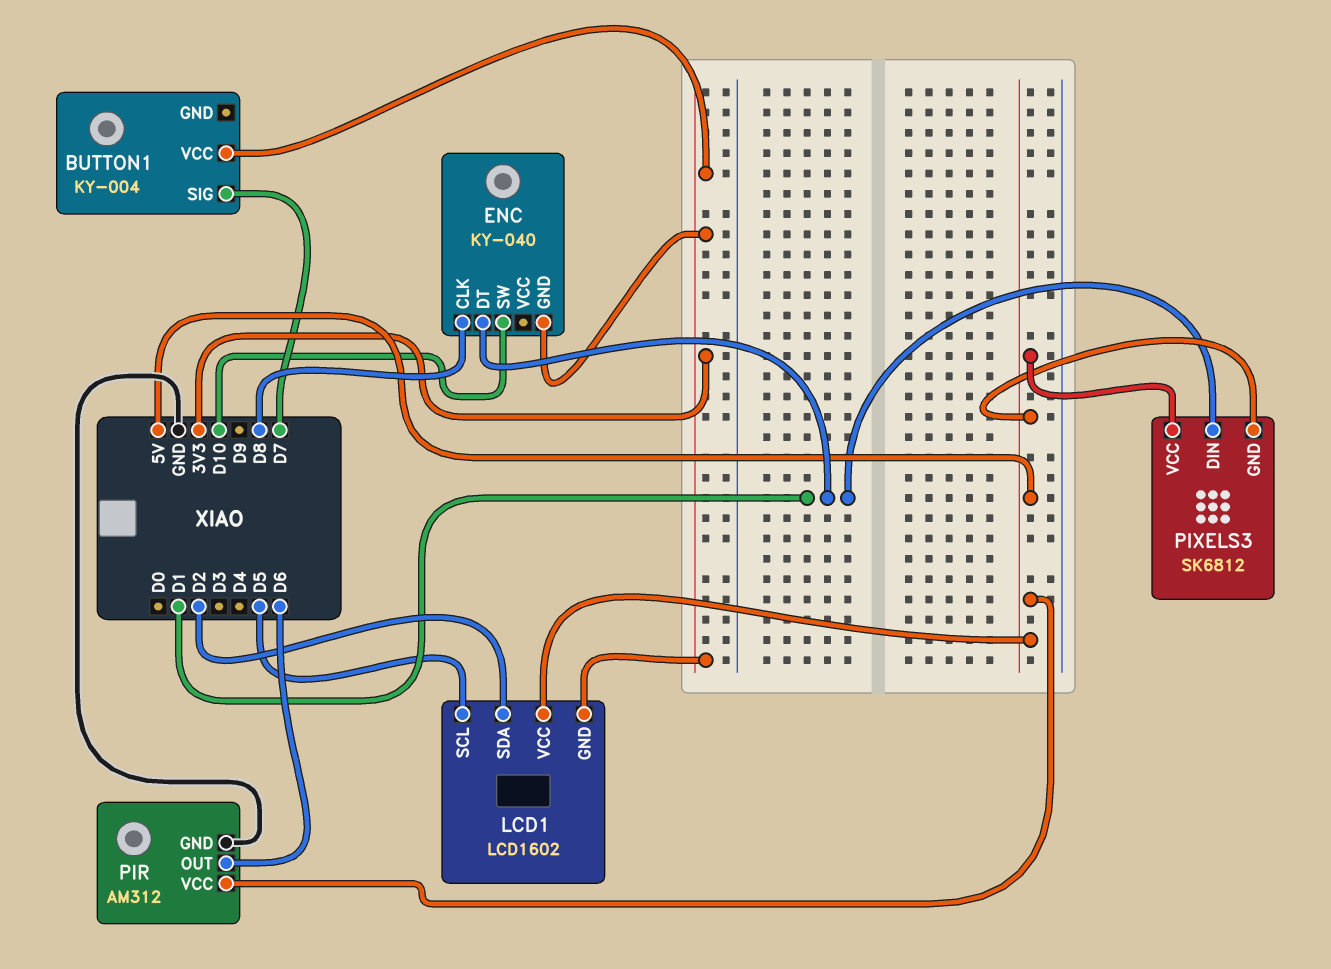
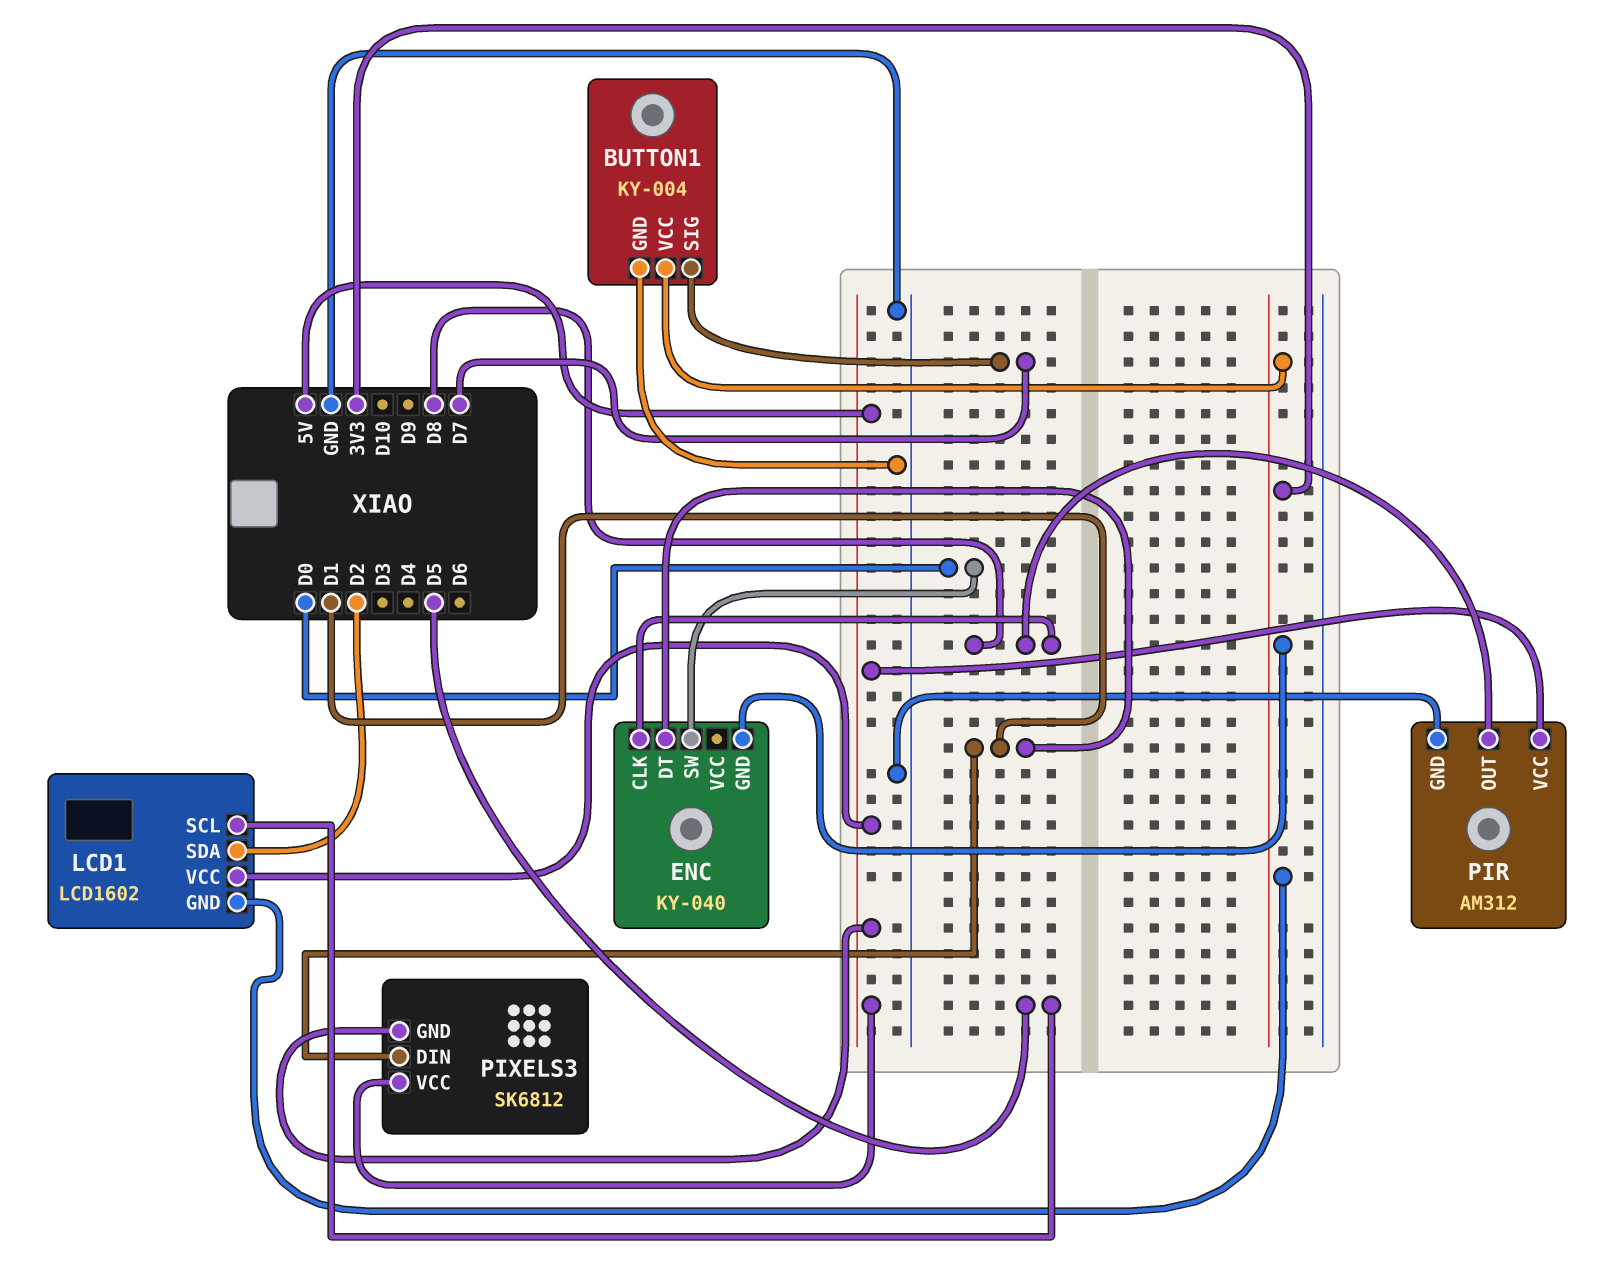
BUTTON1 pin GND: none -> GND
ENC pin SW: D10 -> D0
PIR pin OUT: D6 -> D8

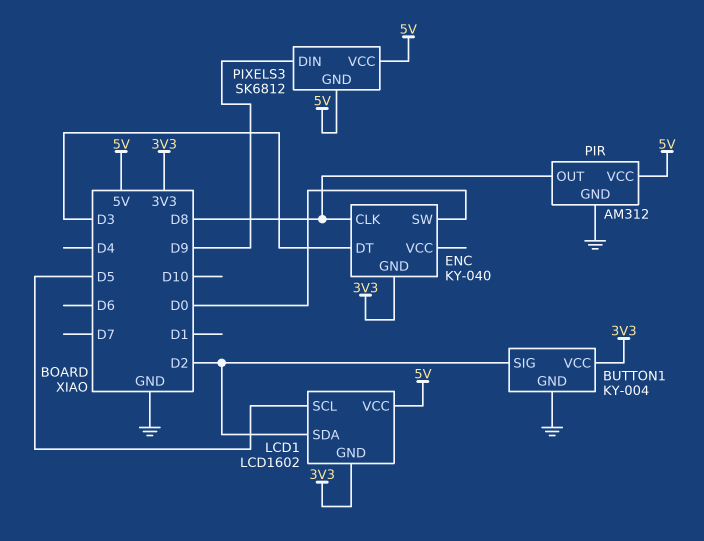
BUTTON1 pin SIG: D7 -> D2
ENC pin DT: D1 -> D3
PIXELS3 pin DIN: D1 -> D9

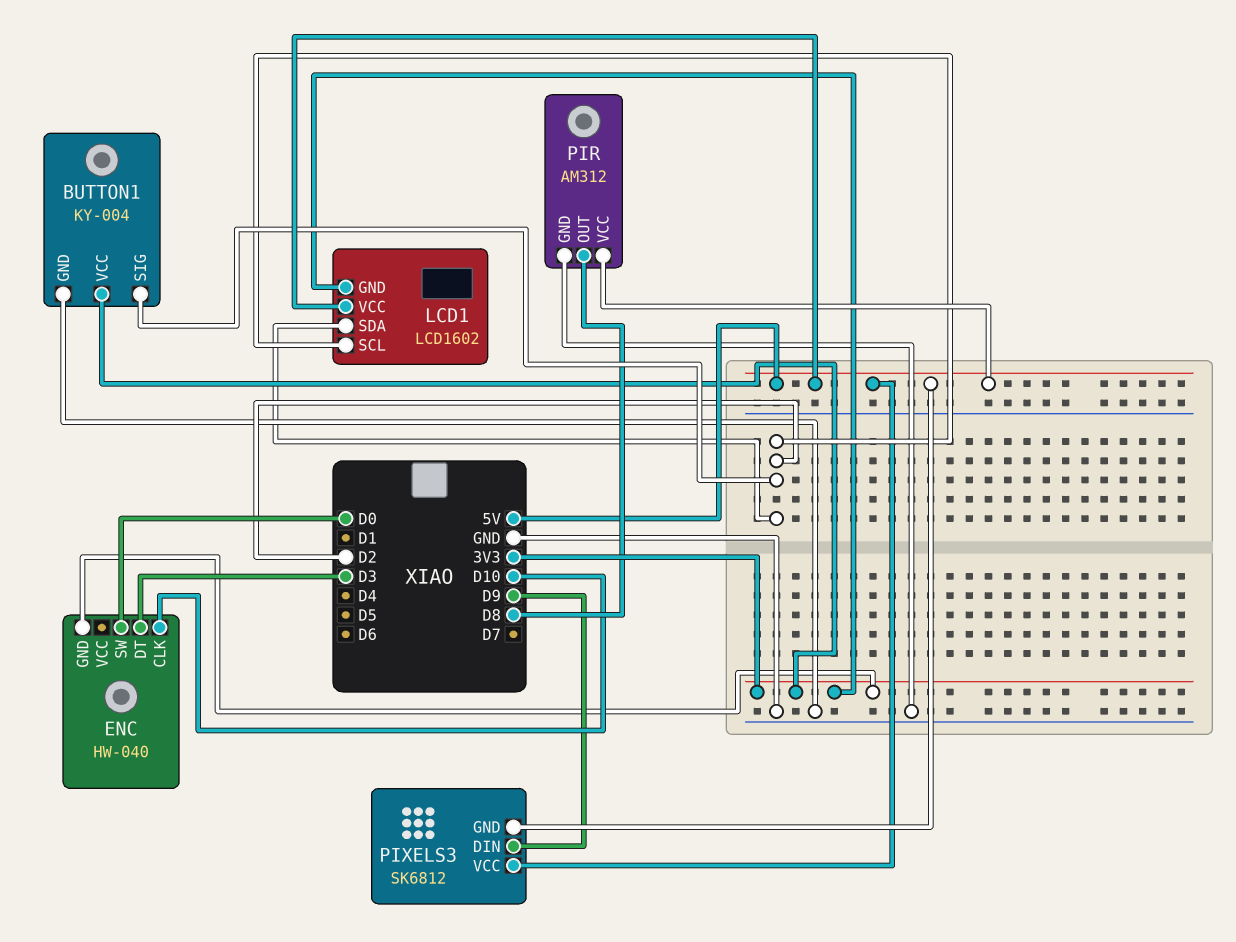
ENC: KY-040 -> HW-040
ENC pin CLK: D8 -> D10
LCD1 pin SCL: D5 -> D2

